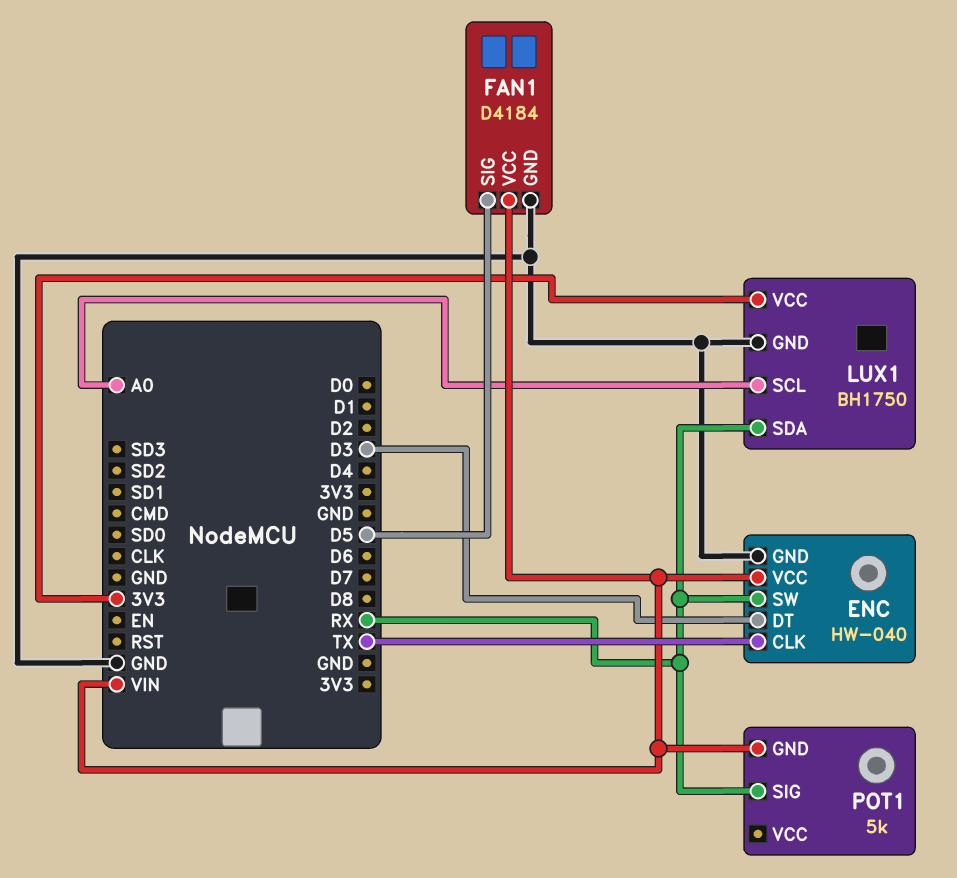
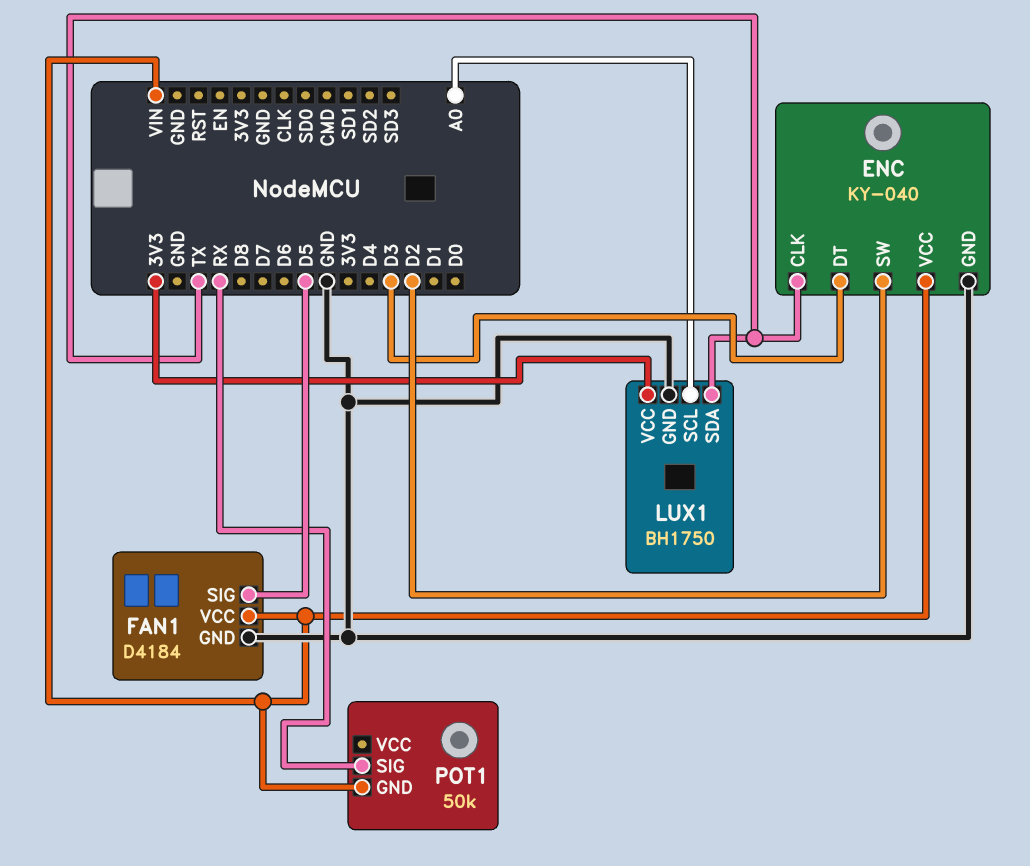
ENC: HW-040 -> KY-040
ENC pin SW: RX -> D2
LUX1 pin SDA: RX -> TX
POT1: 5k -> 50k

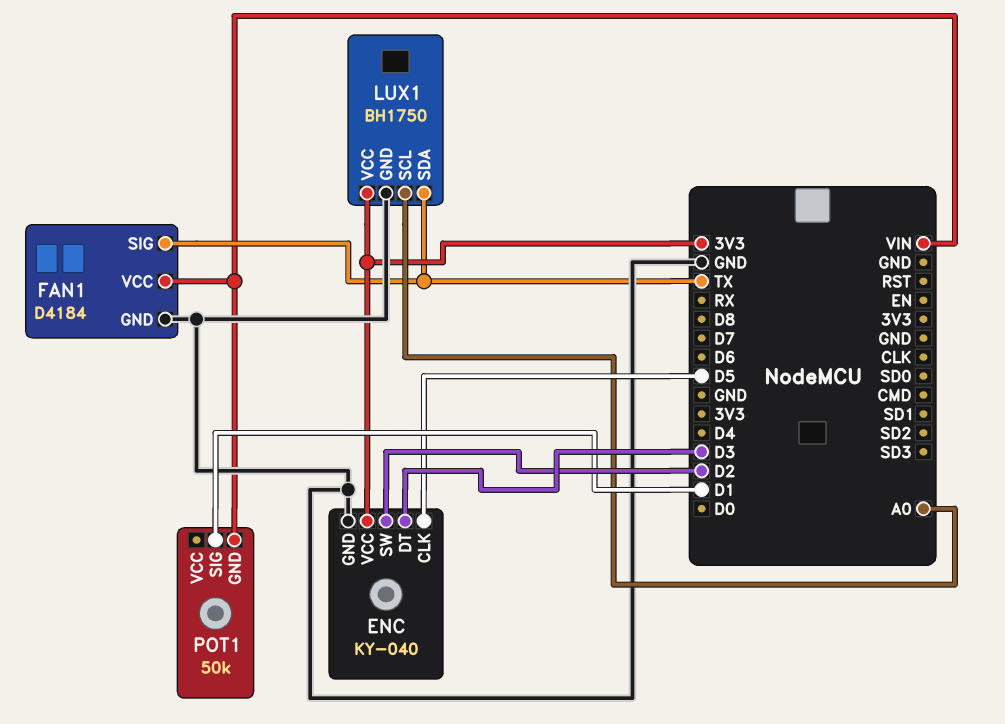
ENC pin CLK: TX -> D5
ENC pin VCC: VIN -> 3V3
FAN1 pin SIG: D5 -> TX
POT1 pin SIG: RX -> D1

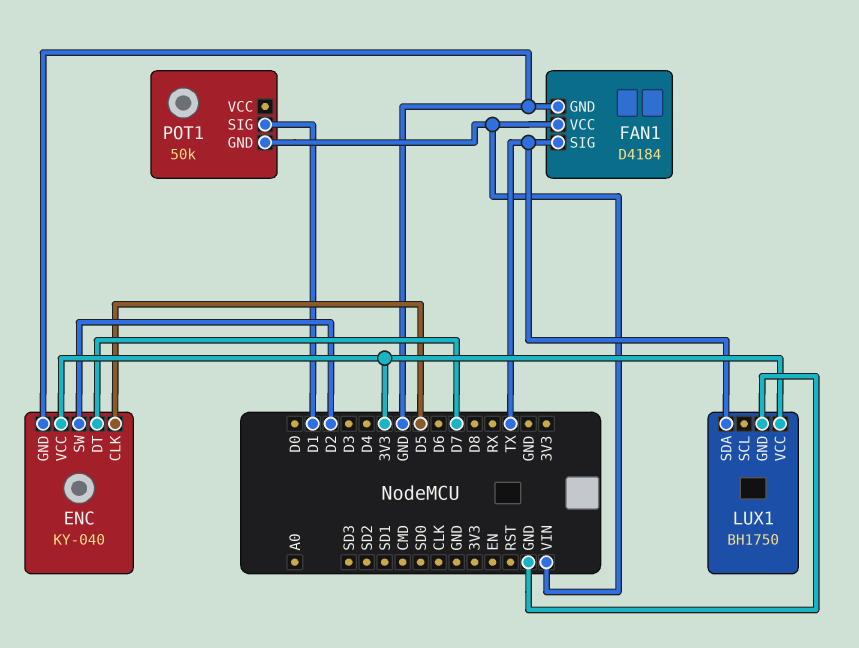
ENC pin DT: D3 -> D7
LUX1 pin SCL: A0 -> none

